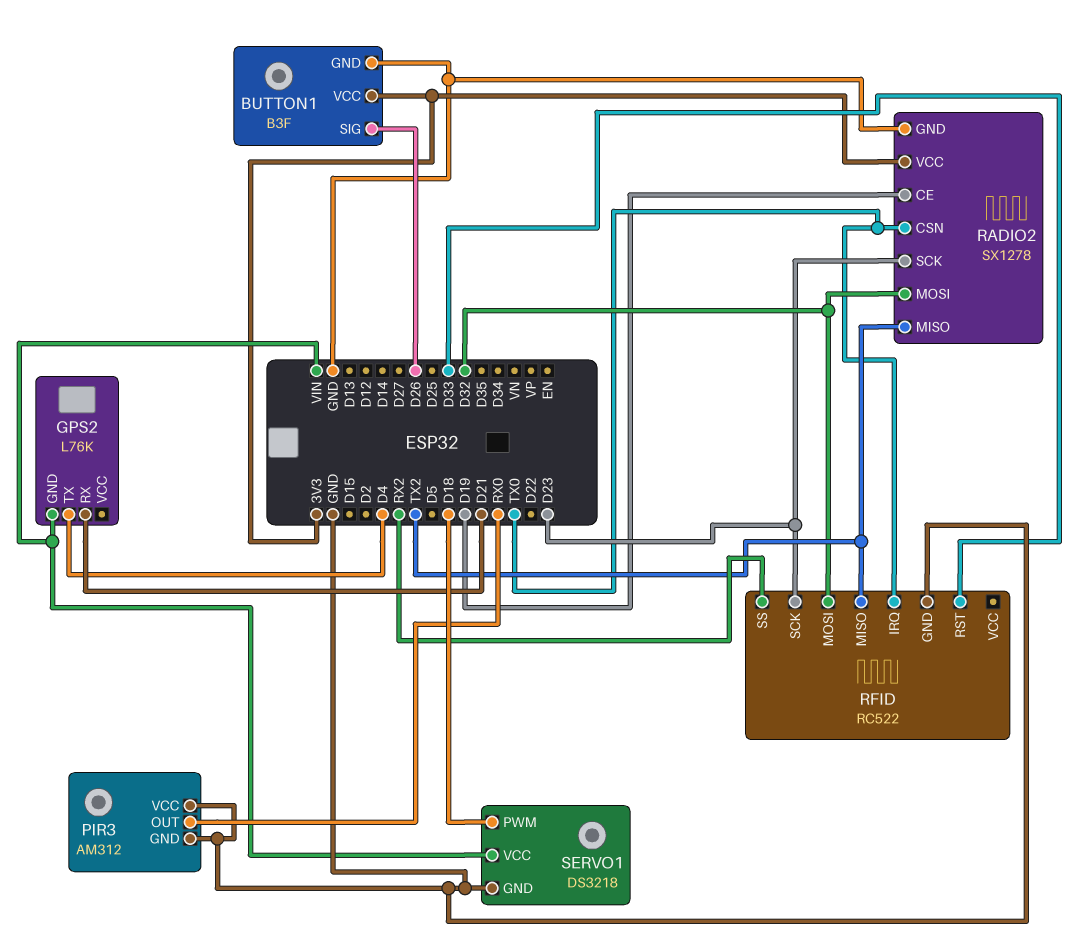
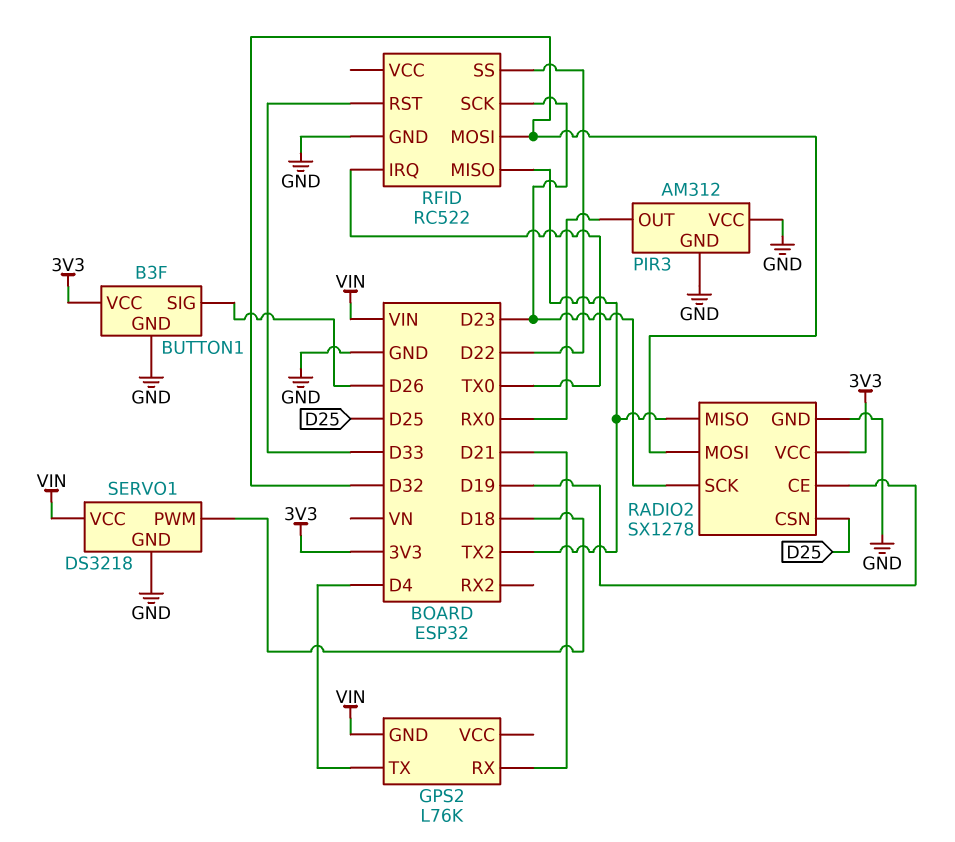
RADIO2 pin CSN: TX0 -> D25
RFID pin SS: RX2 -> D22

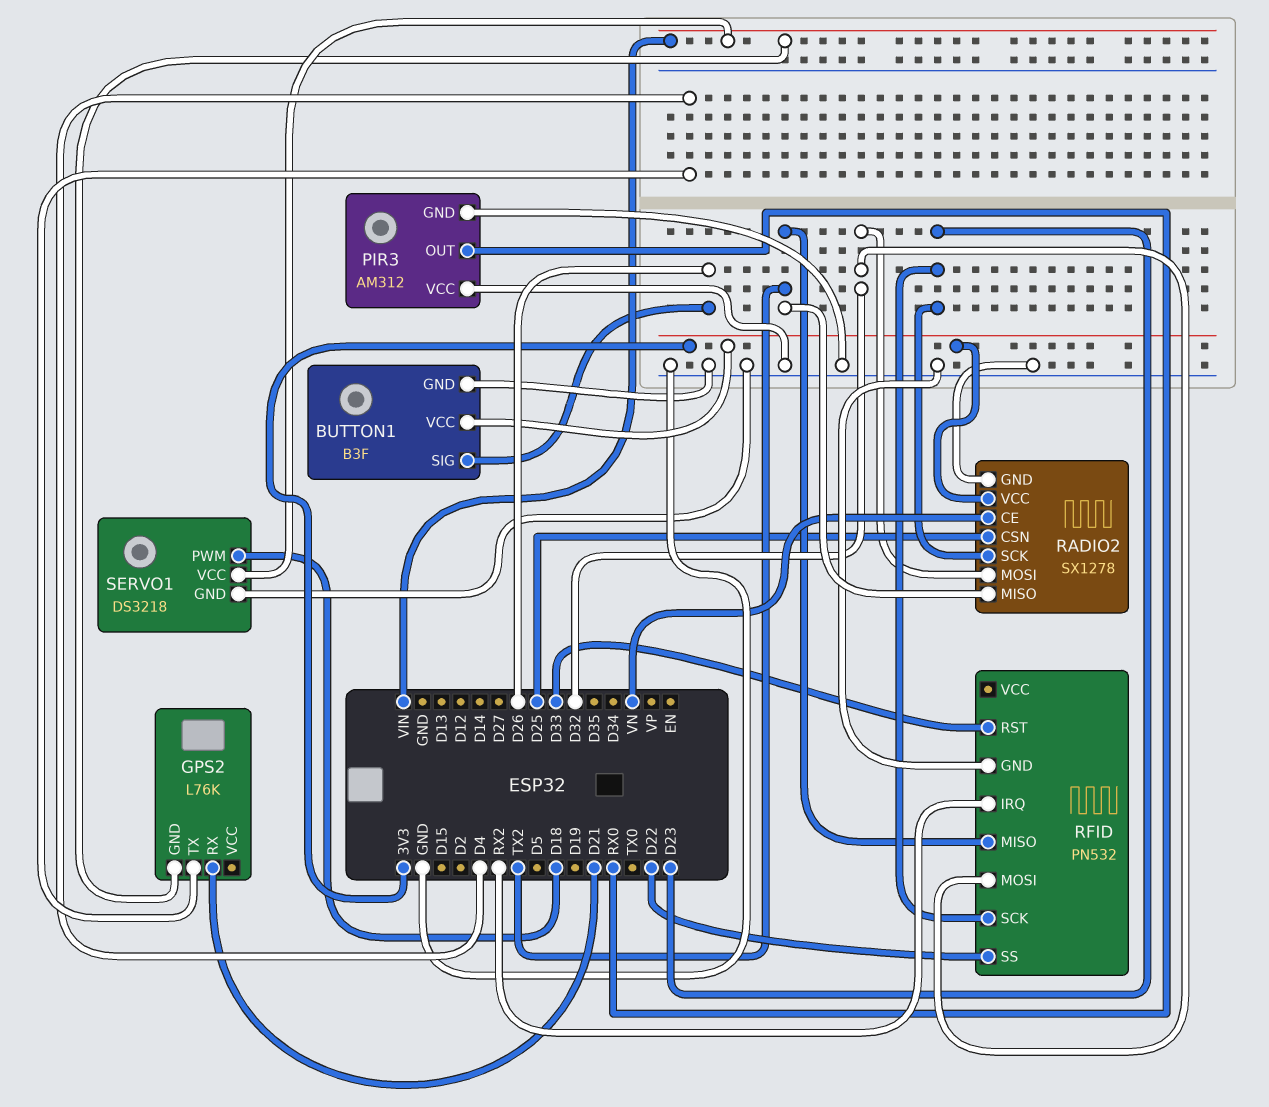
RADIO2 pin CE: D19 -> VN
RFID: RC522 -> PN532
RFID pin IRQ: TX0 -> RX2

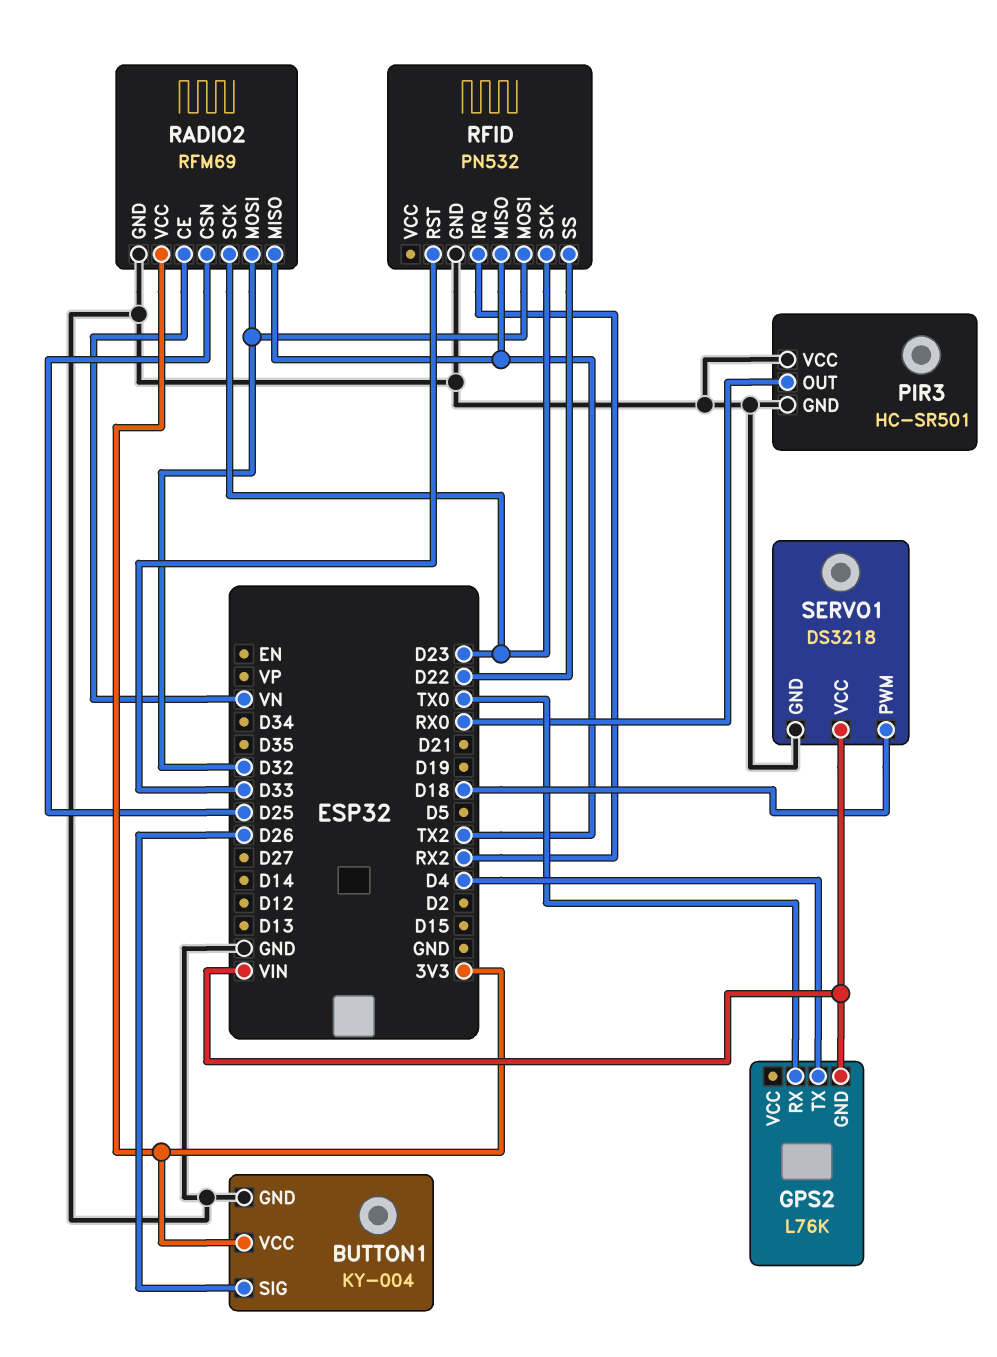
BUTTON1: B3F -> KY-004
GPS2 pin RX: D21 -> TX0
PIR3: AM312 -> HC-SR501
RADIO2: SX1278 -> RFM69

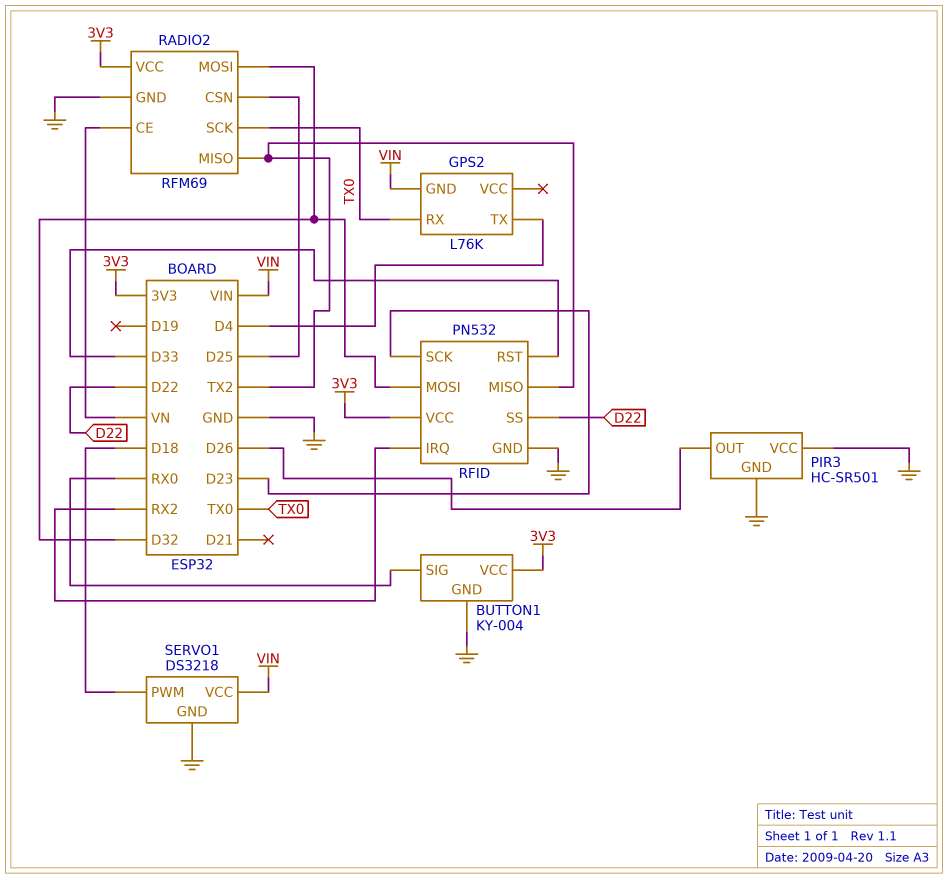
BUTTON1 pin SIG: D26 -> RX0
PIR3 pin OUT: RX0 -> D26
RADIO2 pin SCK: D23 -> TX0
RFID pin VCC: none -> 3V3

